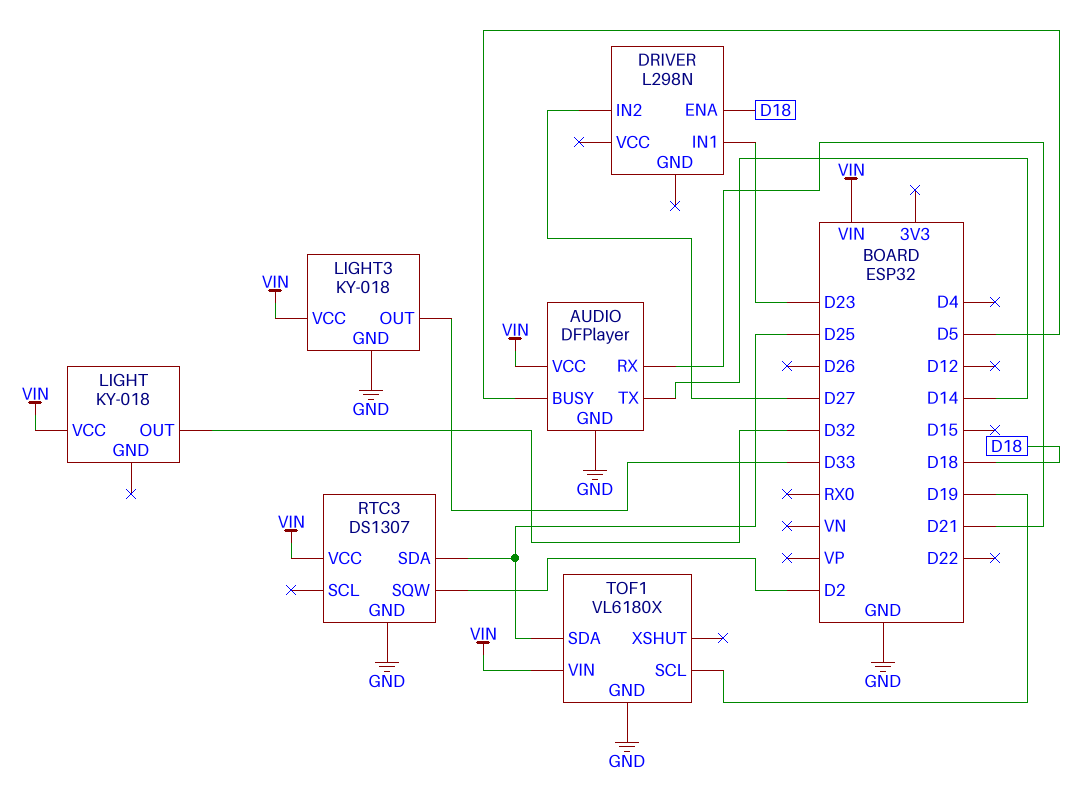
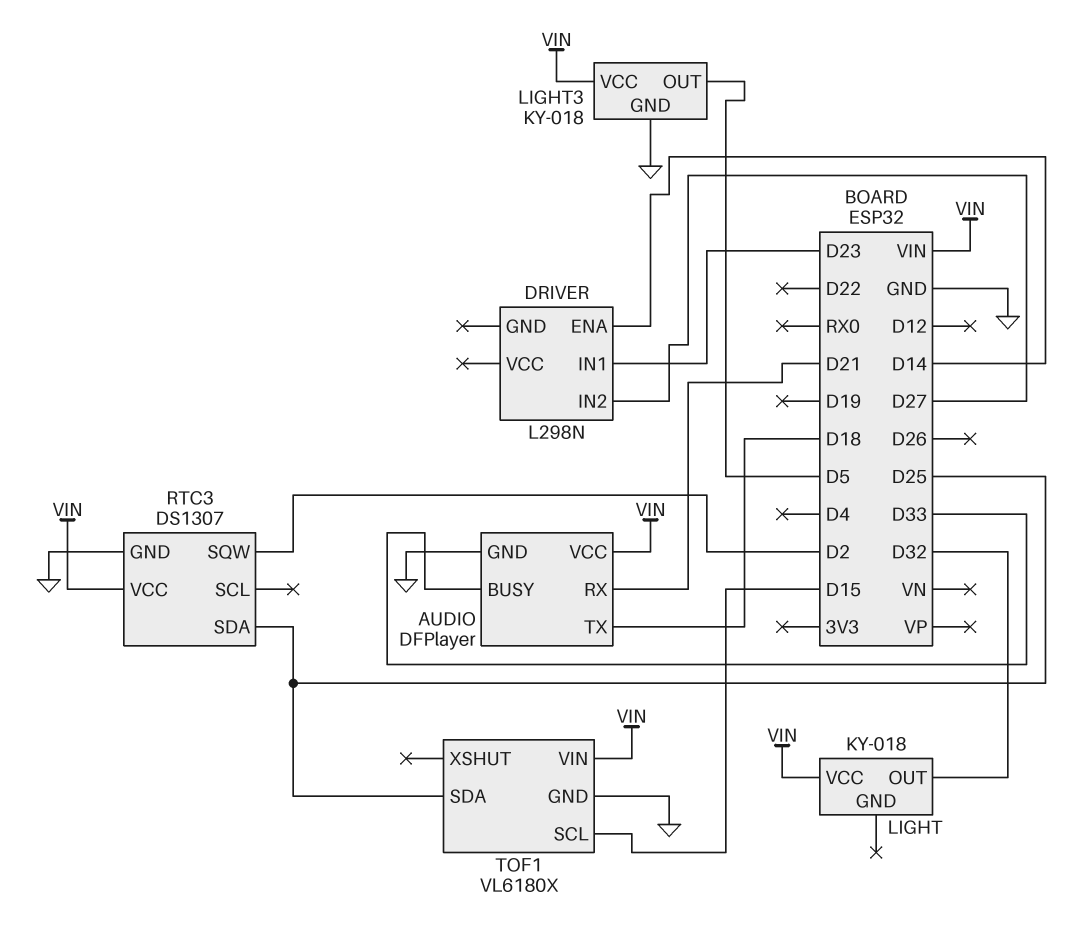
AUDIO pin BUSY: D5 -> D33
AUDIO pin TX: D14 -> D18
DRIVER pin ENA: D18 -> D14
LIGHT3 pin OUT: D33 -> D5
TOF1 pin SCL: D19 -> D15

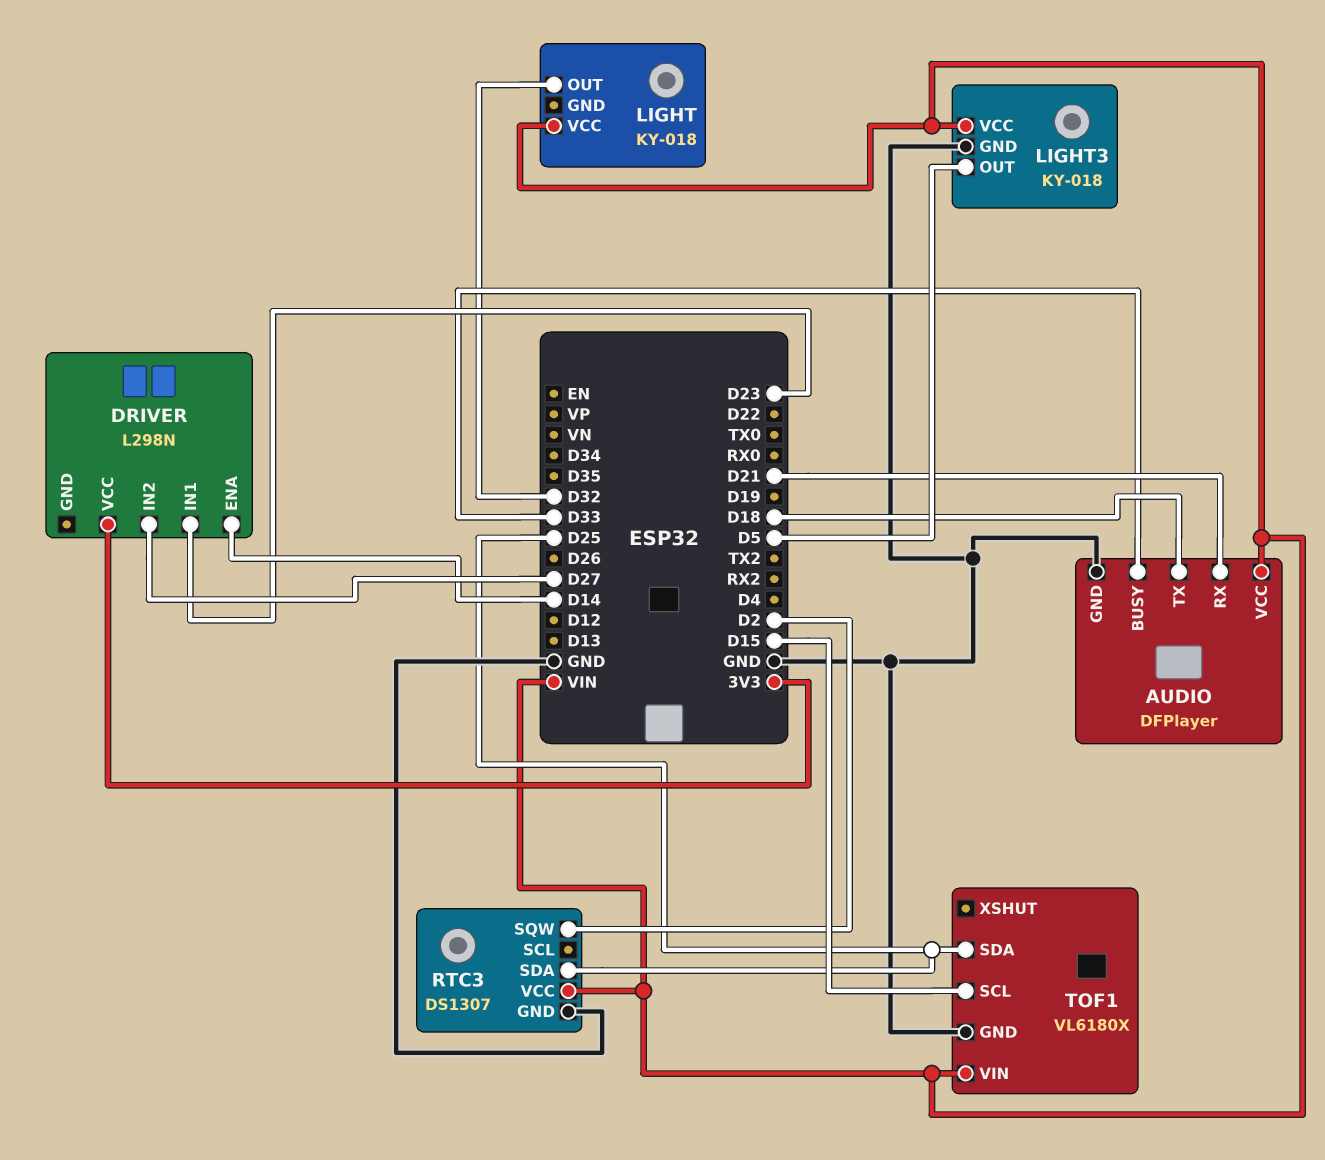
DRIVER pin VCC: none -> 3V3

